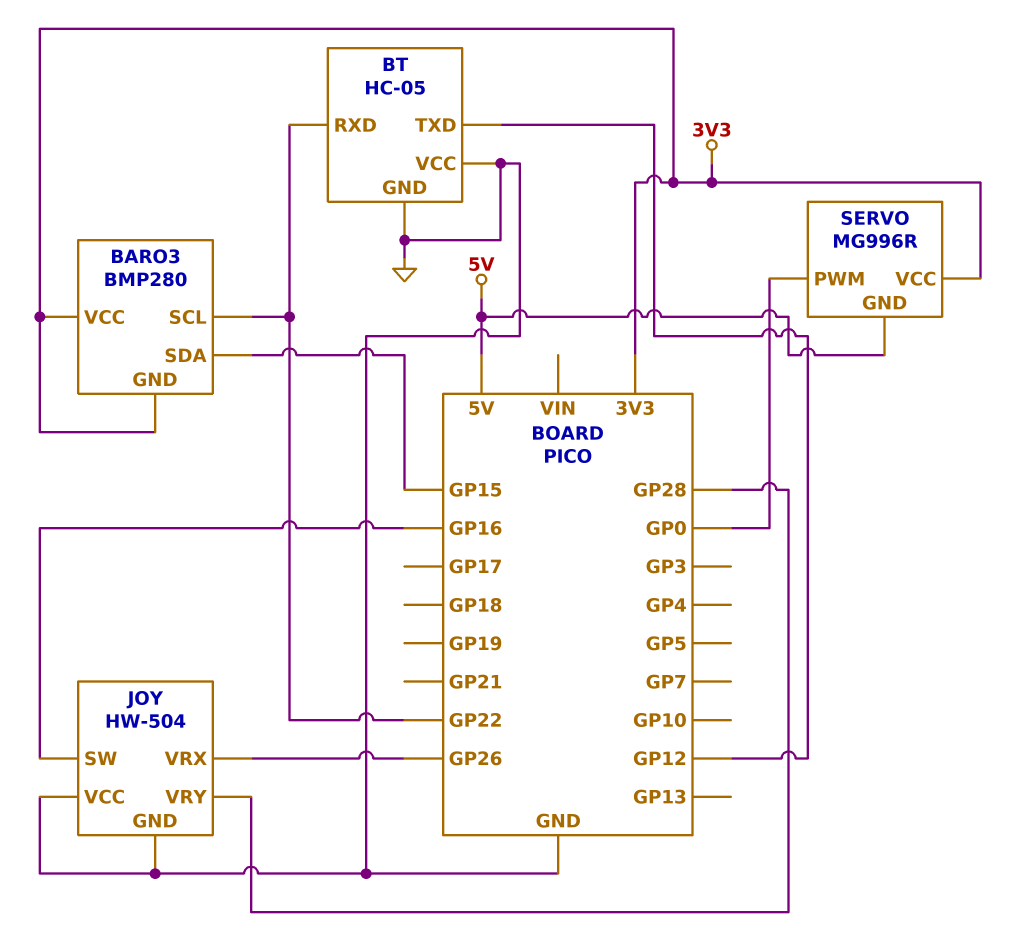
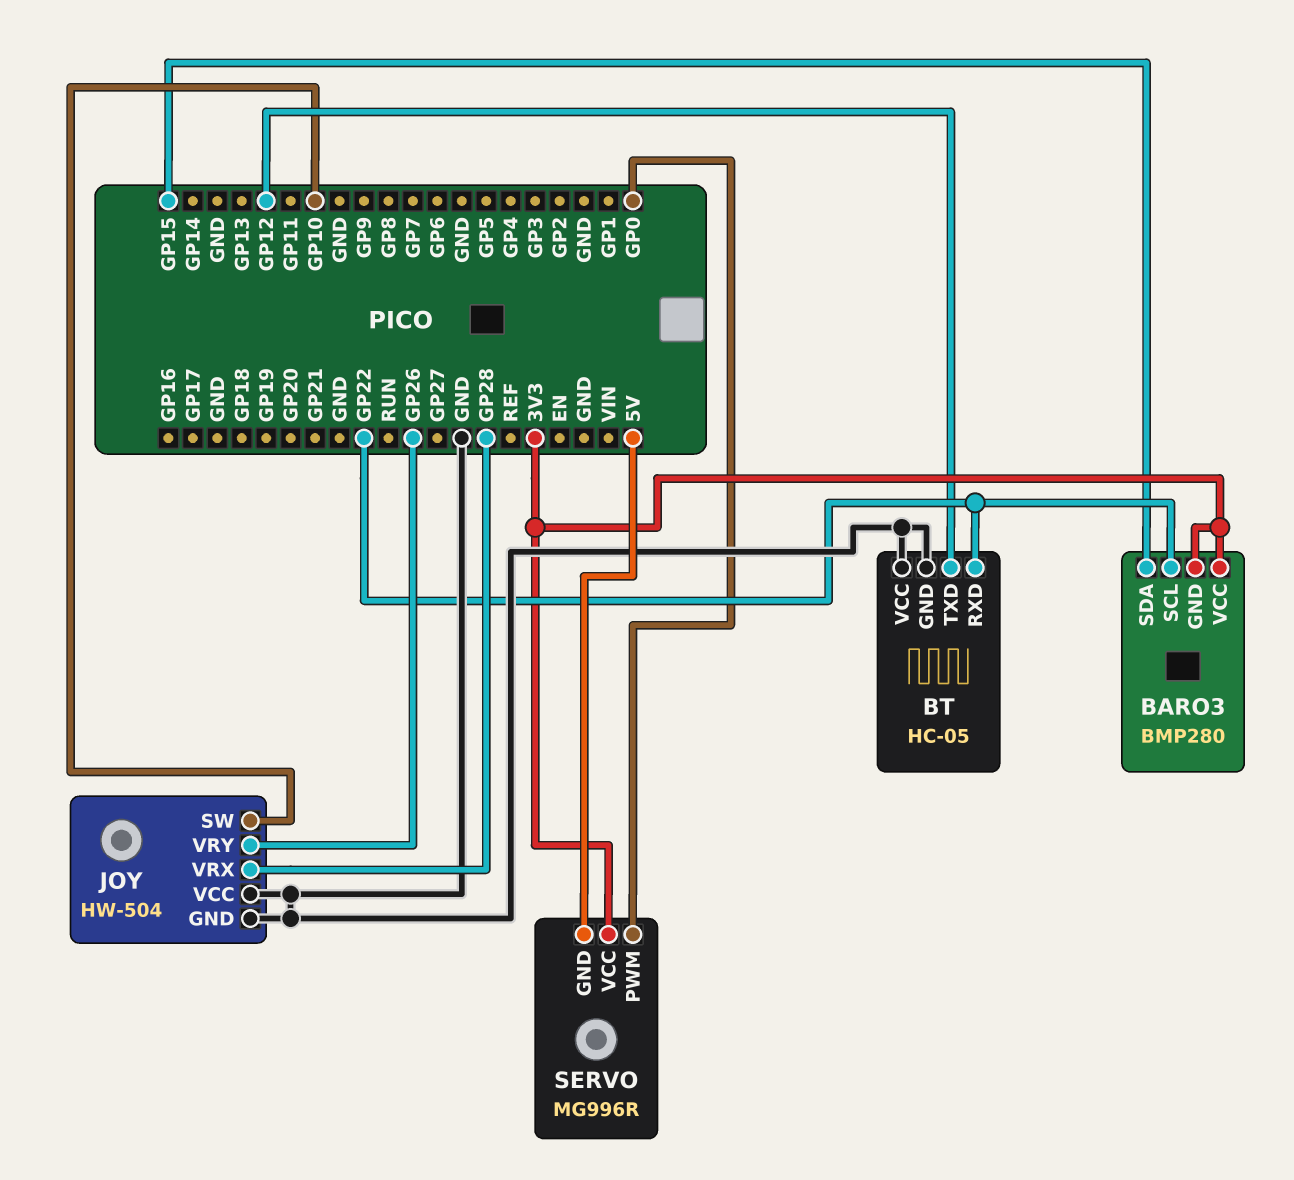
JOY pin SW: GP16 -> GP10
JOY pin VRX: GP26 -> GP28
JOY pin VRY: GP28 -> GP26

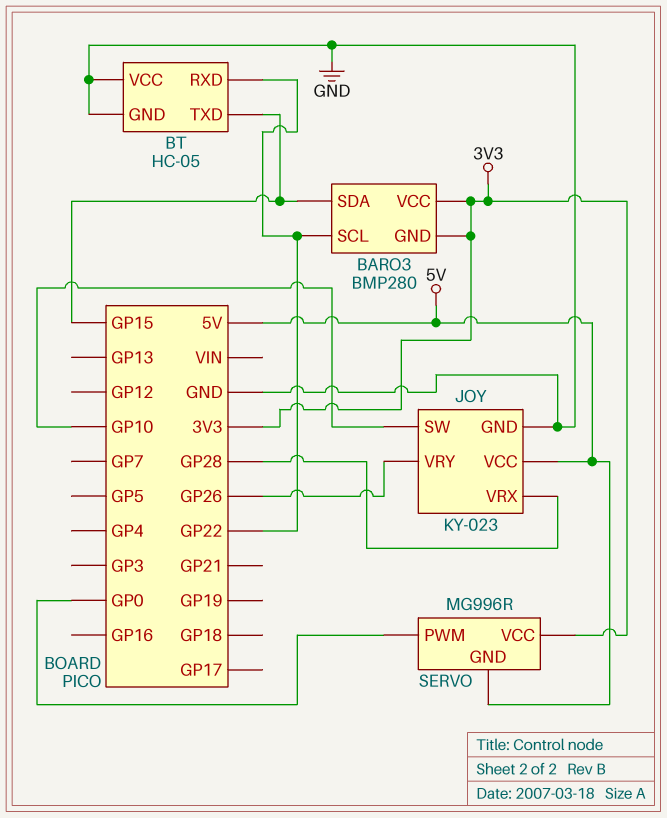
BT pin TXD: GP12 -> GP15
JOY: HW-504 -> KY-023
JOY pin VCC: GND -> 5V

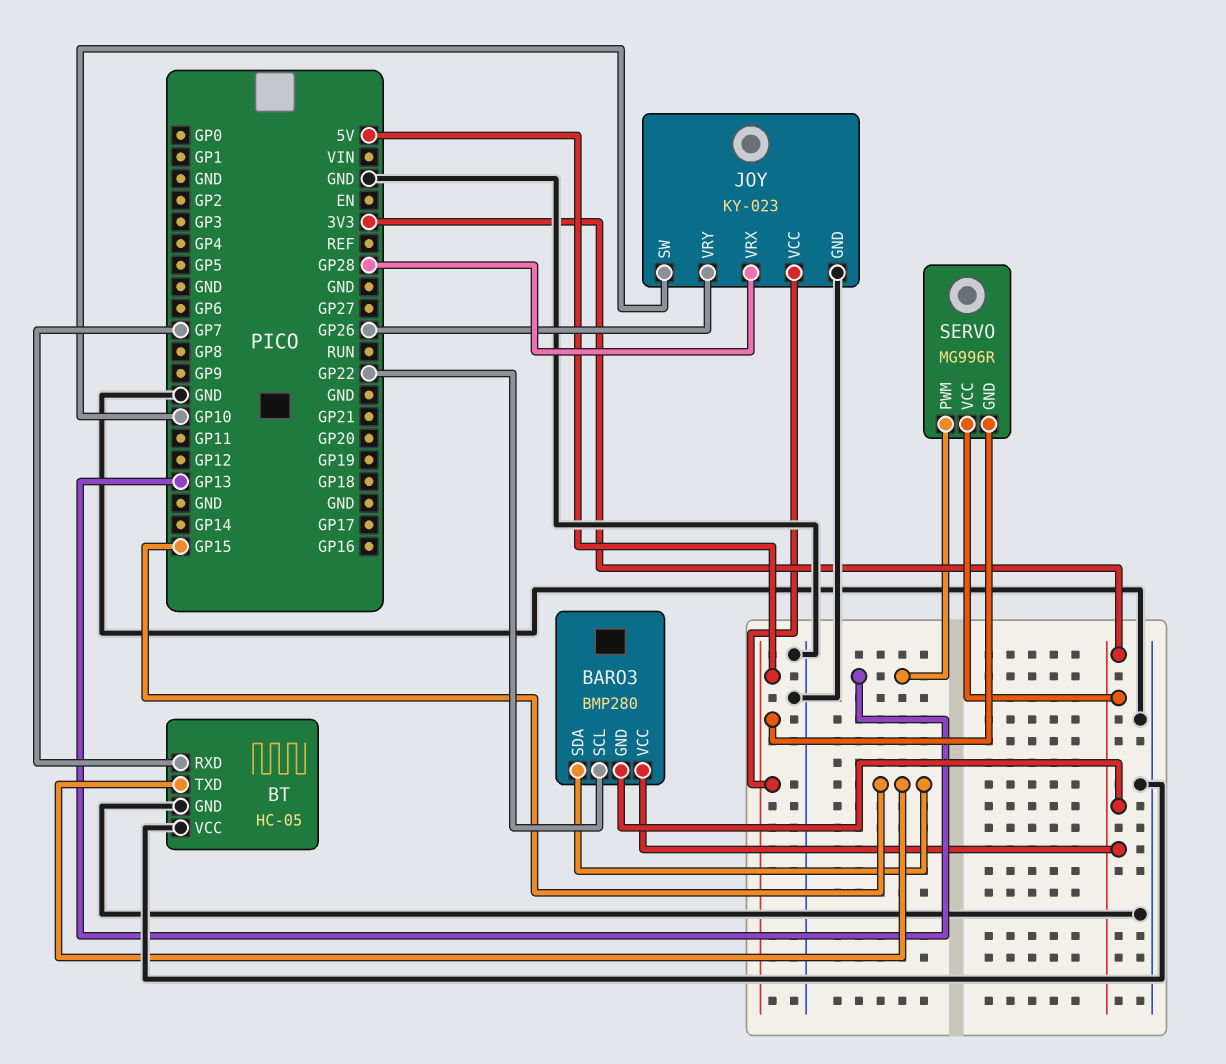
BT pin RXD: GP22 -> GP7
SERVO pin PWM: GP0 -> GP13

